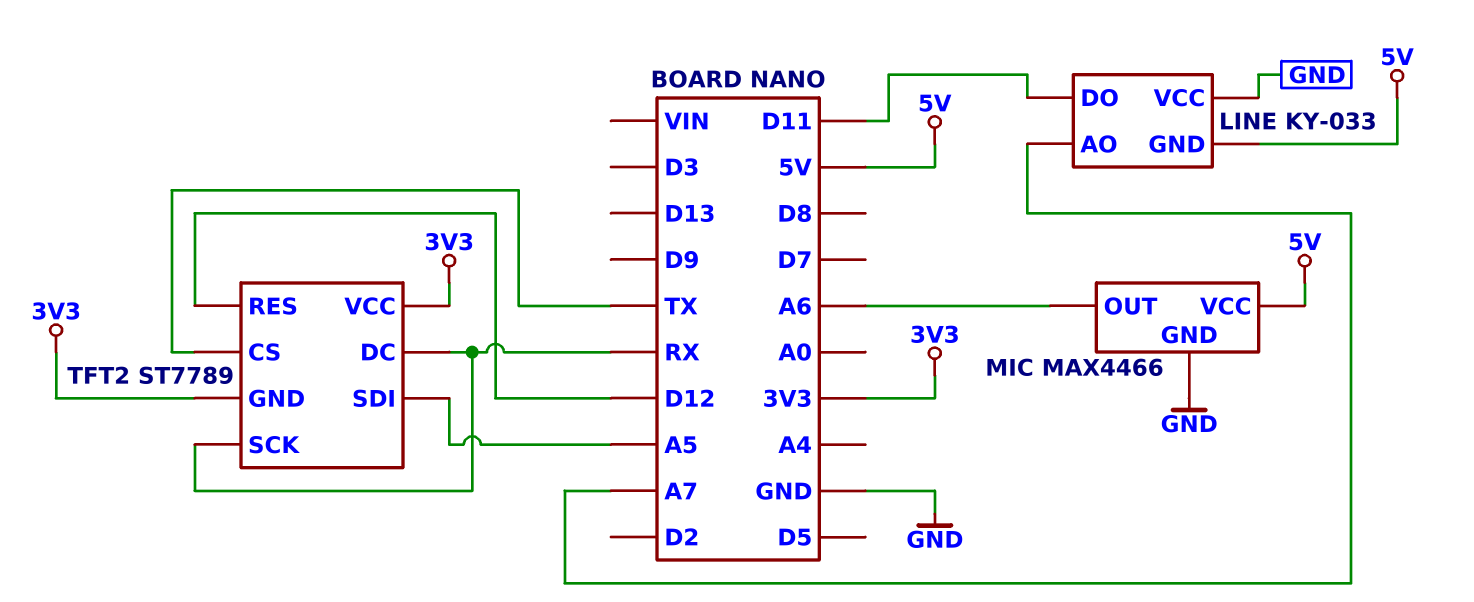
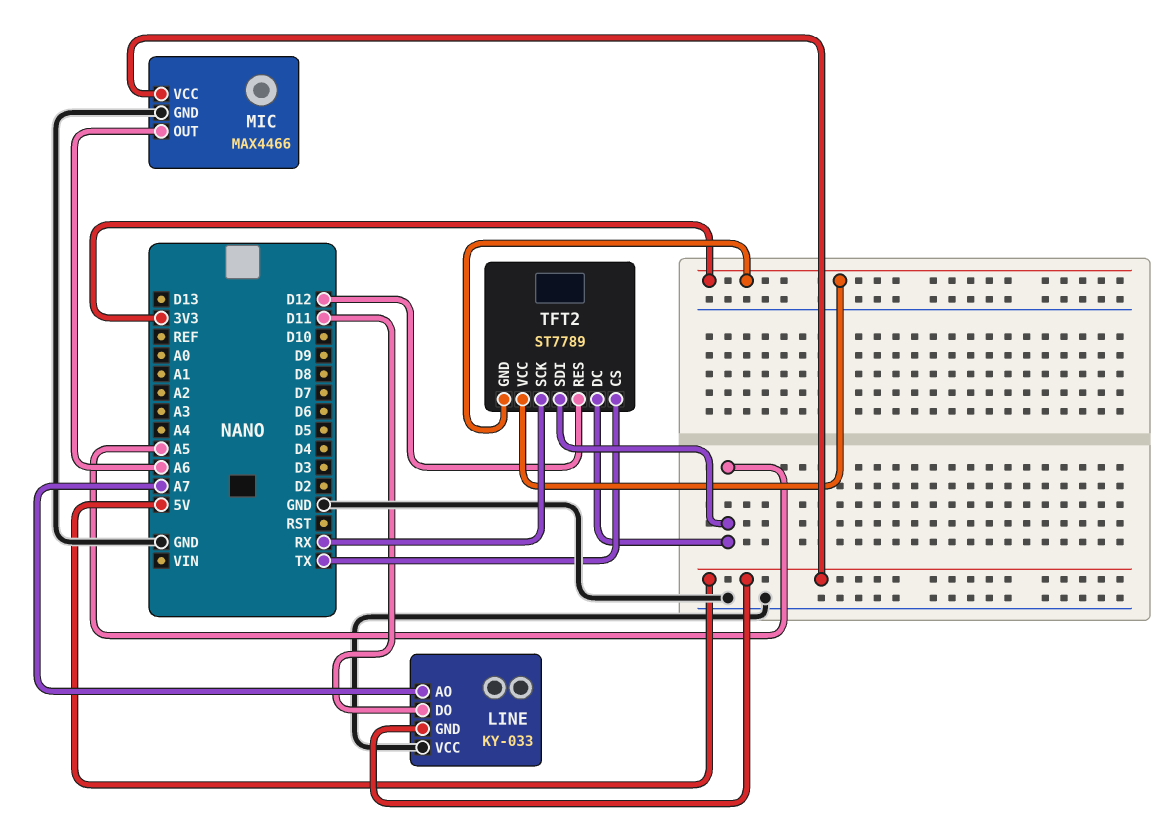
TFT2 pin DC: RX -> A5

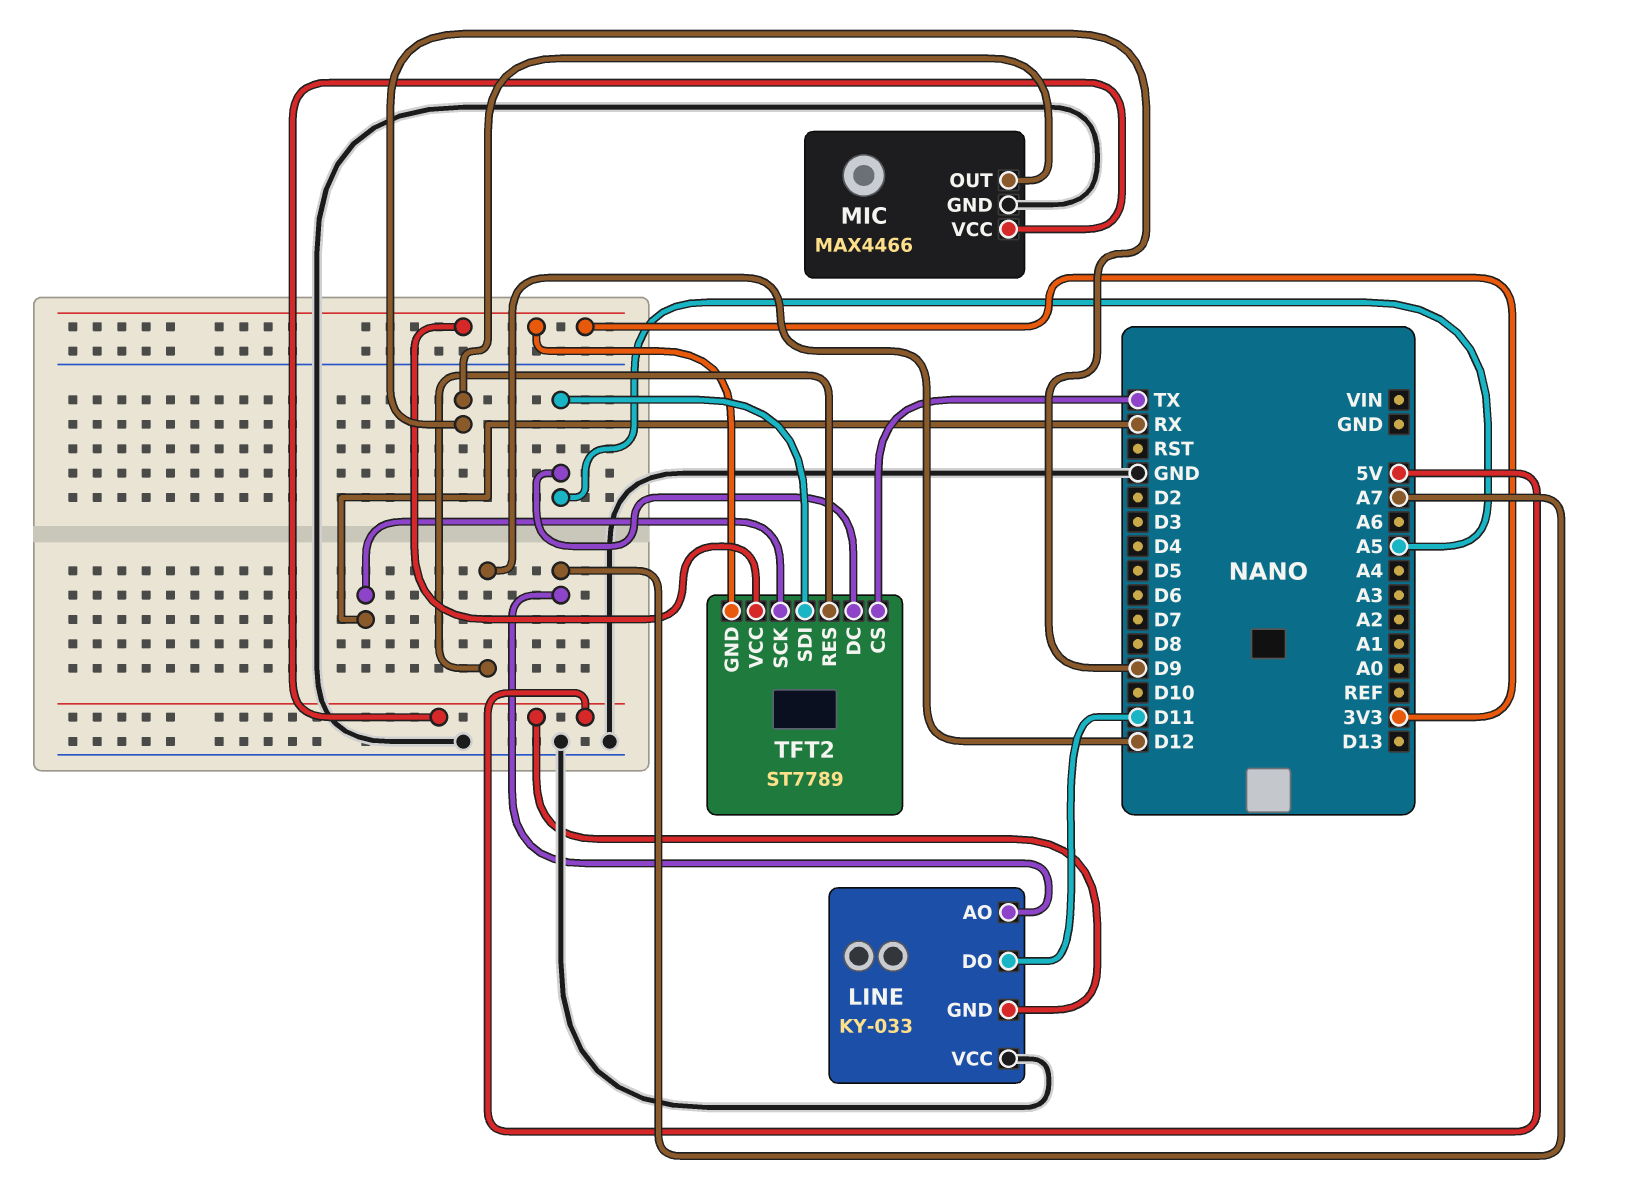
MIC pin OUT: A6 -> D9

